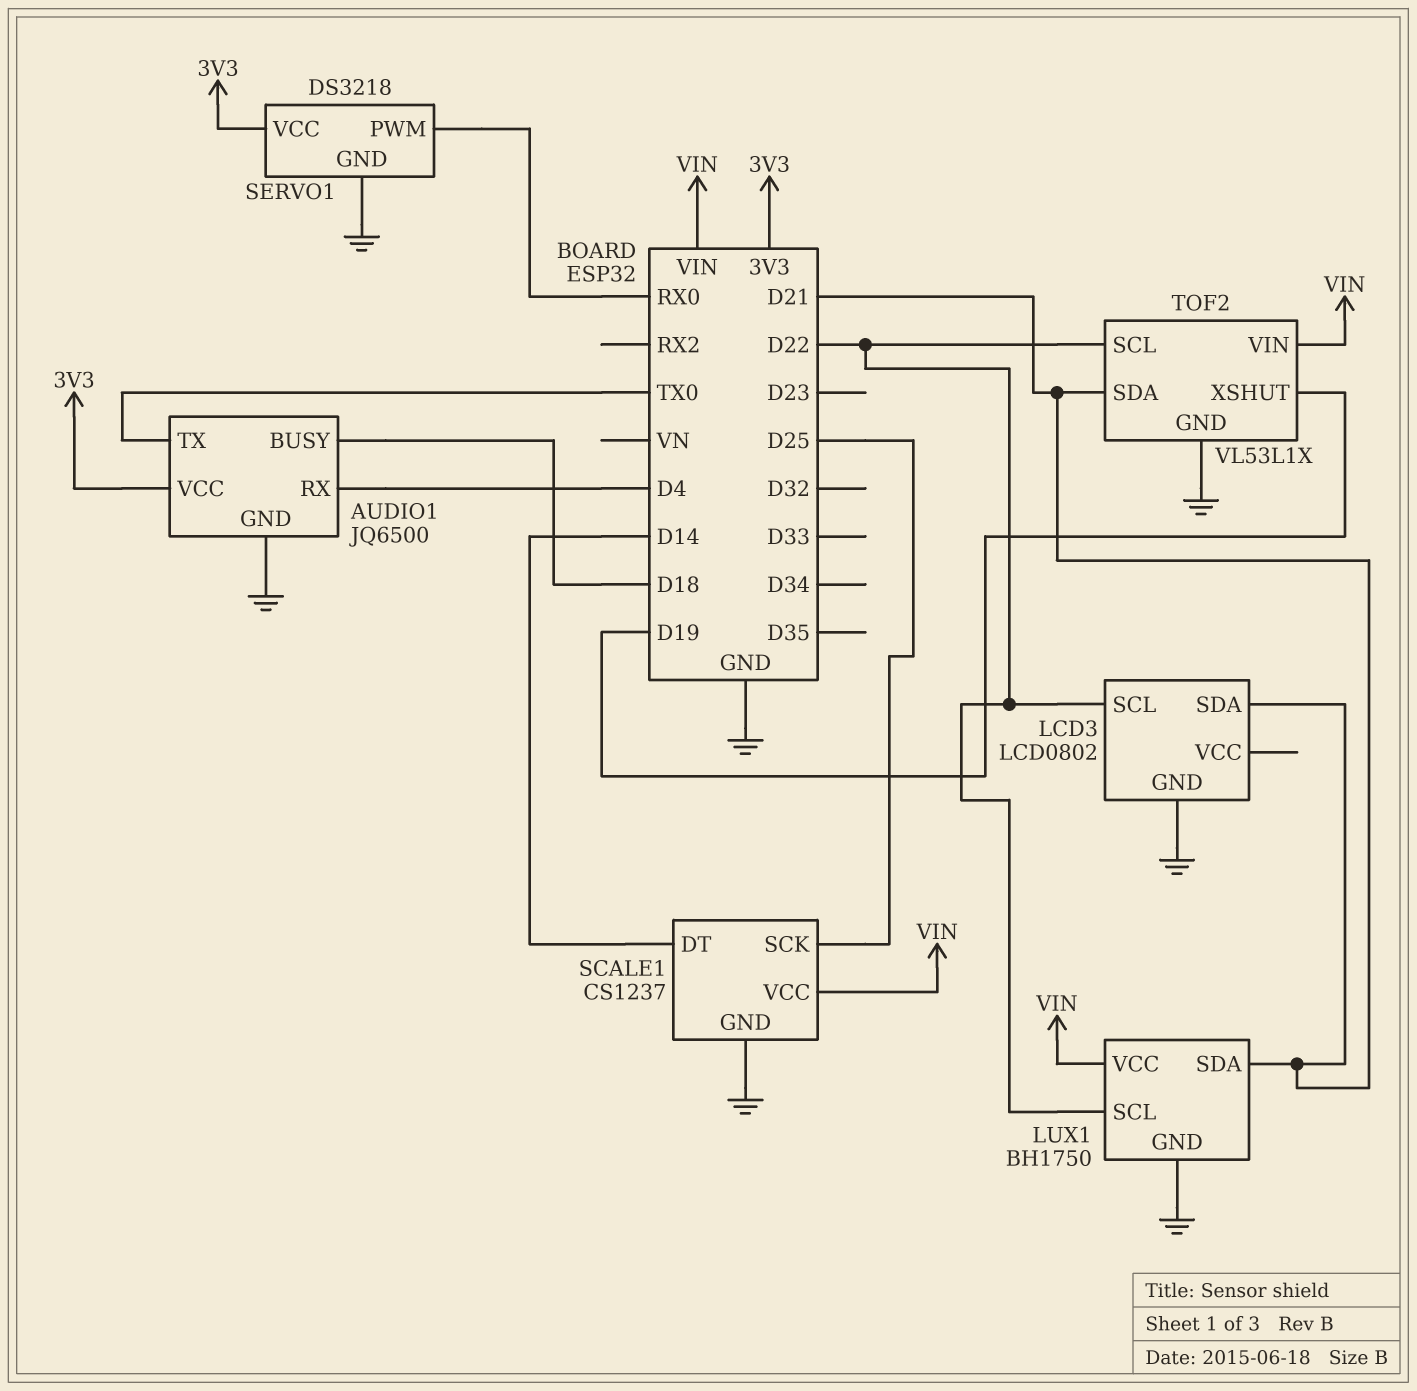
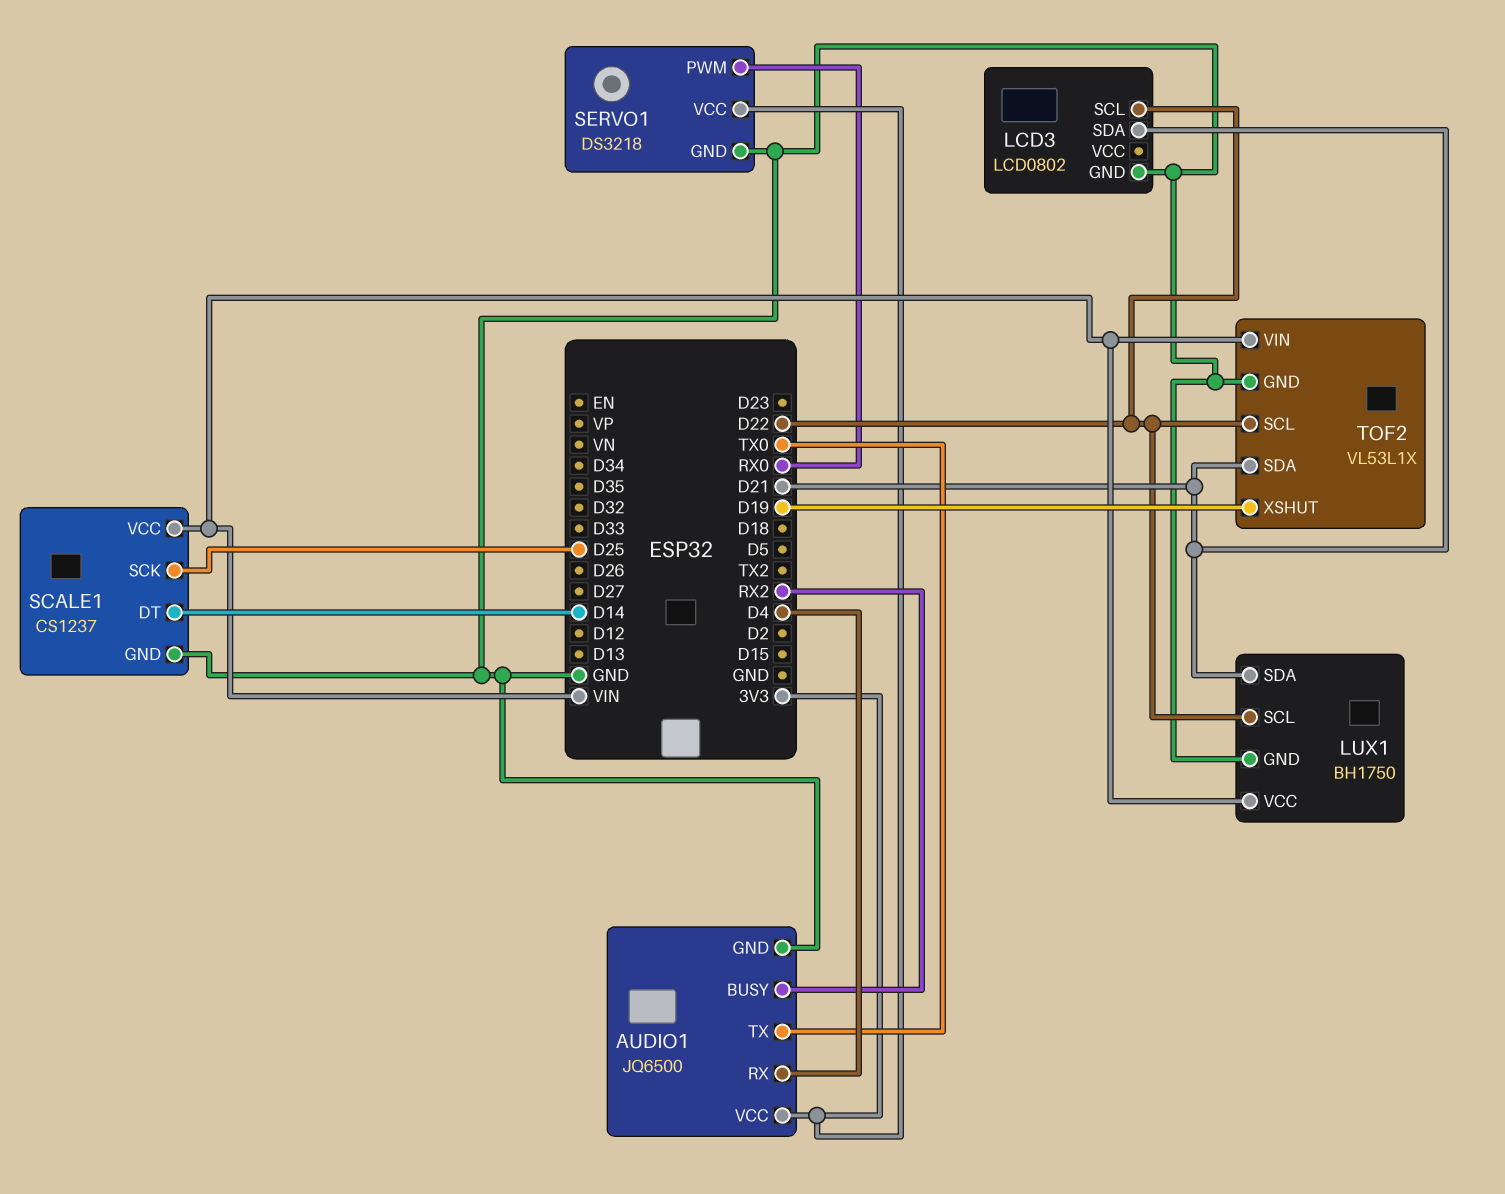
AUDIO1 pin BUSY: D18 -> RX2

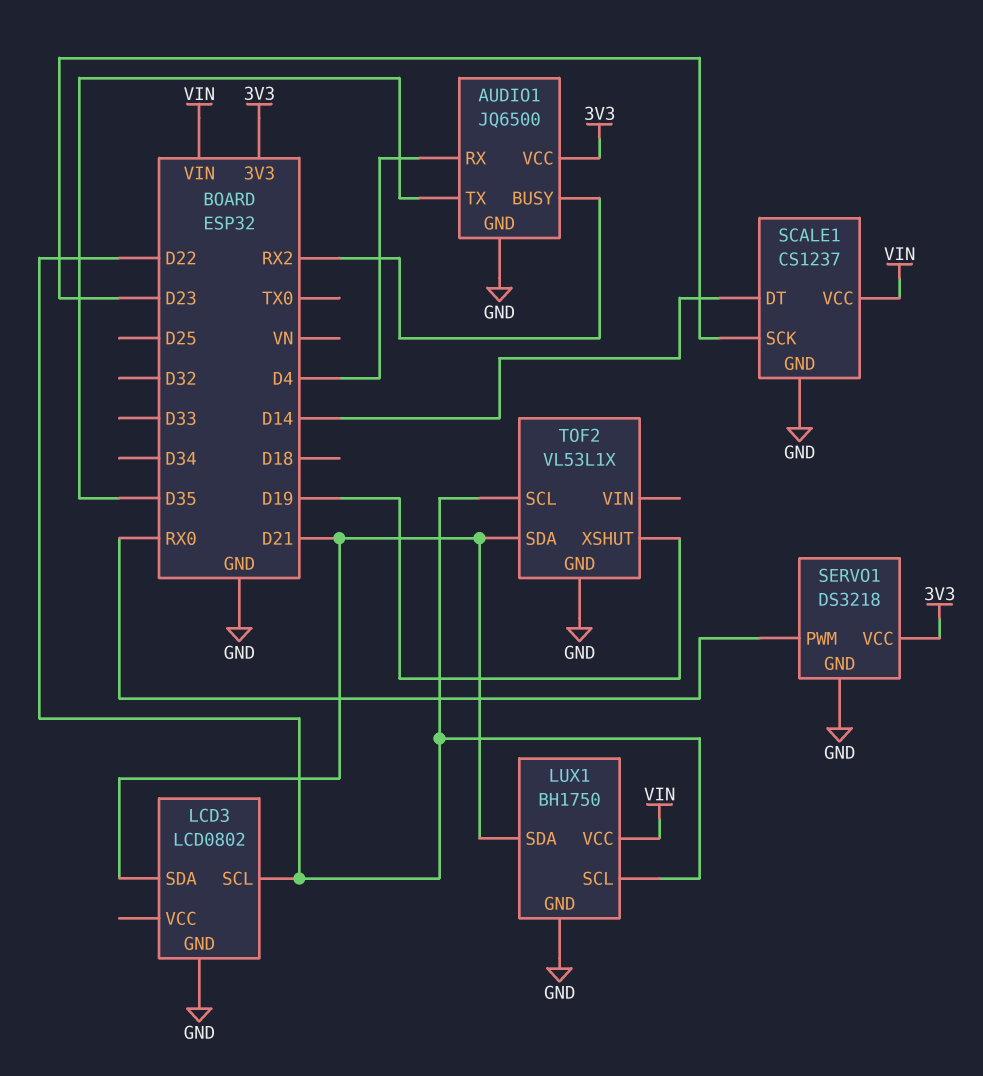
AUDIO1 pin TX: TX0 -> D35
SCALE1 pin SCK: D25 -> D23
TOF2 pin VIN: VIN -> none

